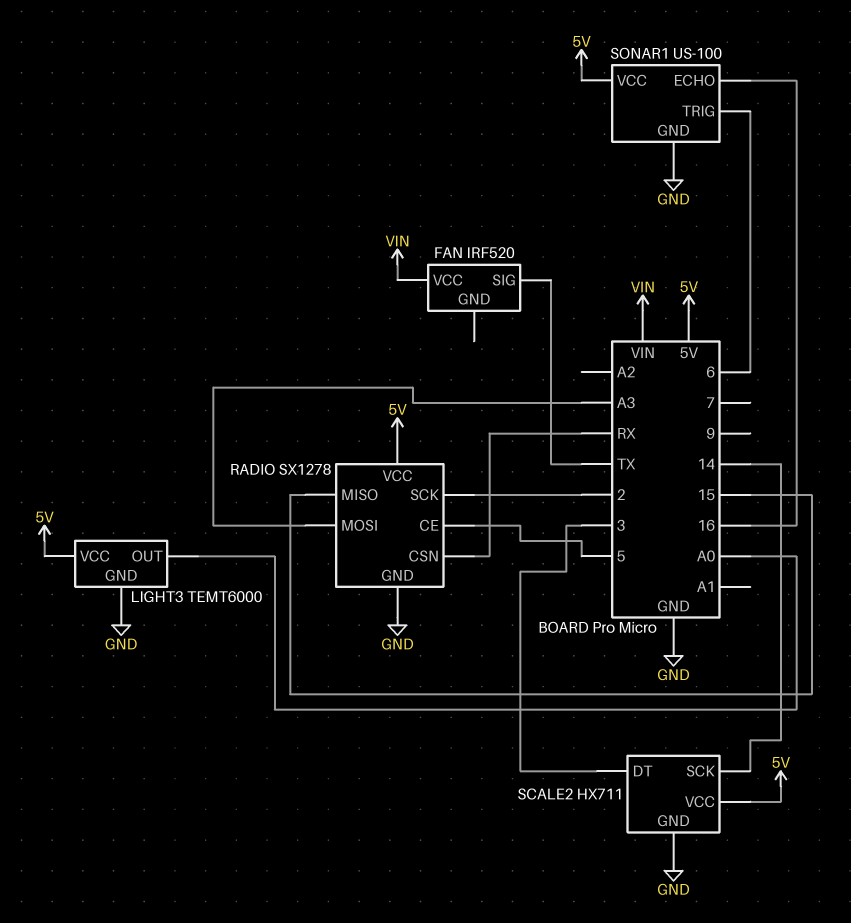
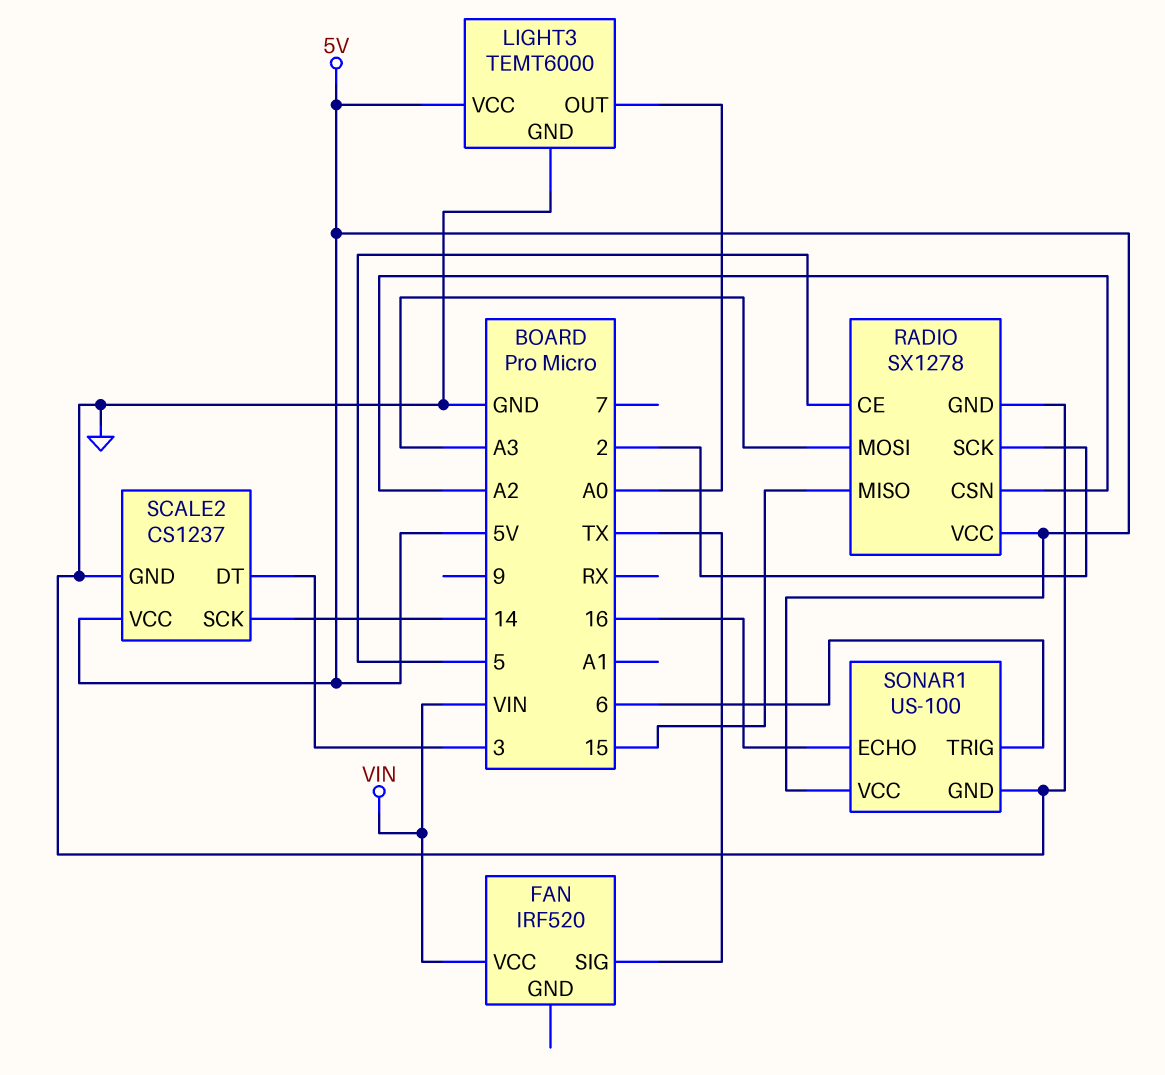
RADIO pin CSN: RX -> A2
SCALE2: HX711 -> CS1237

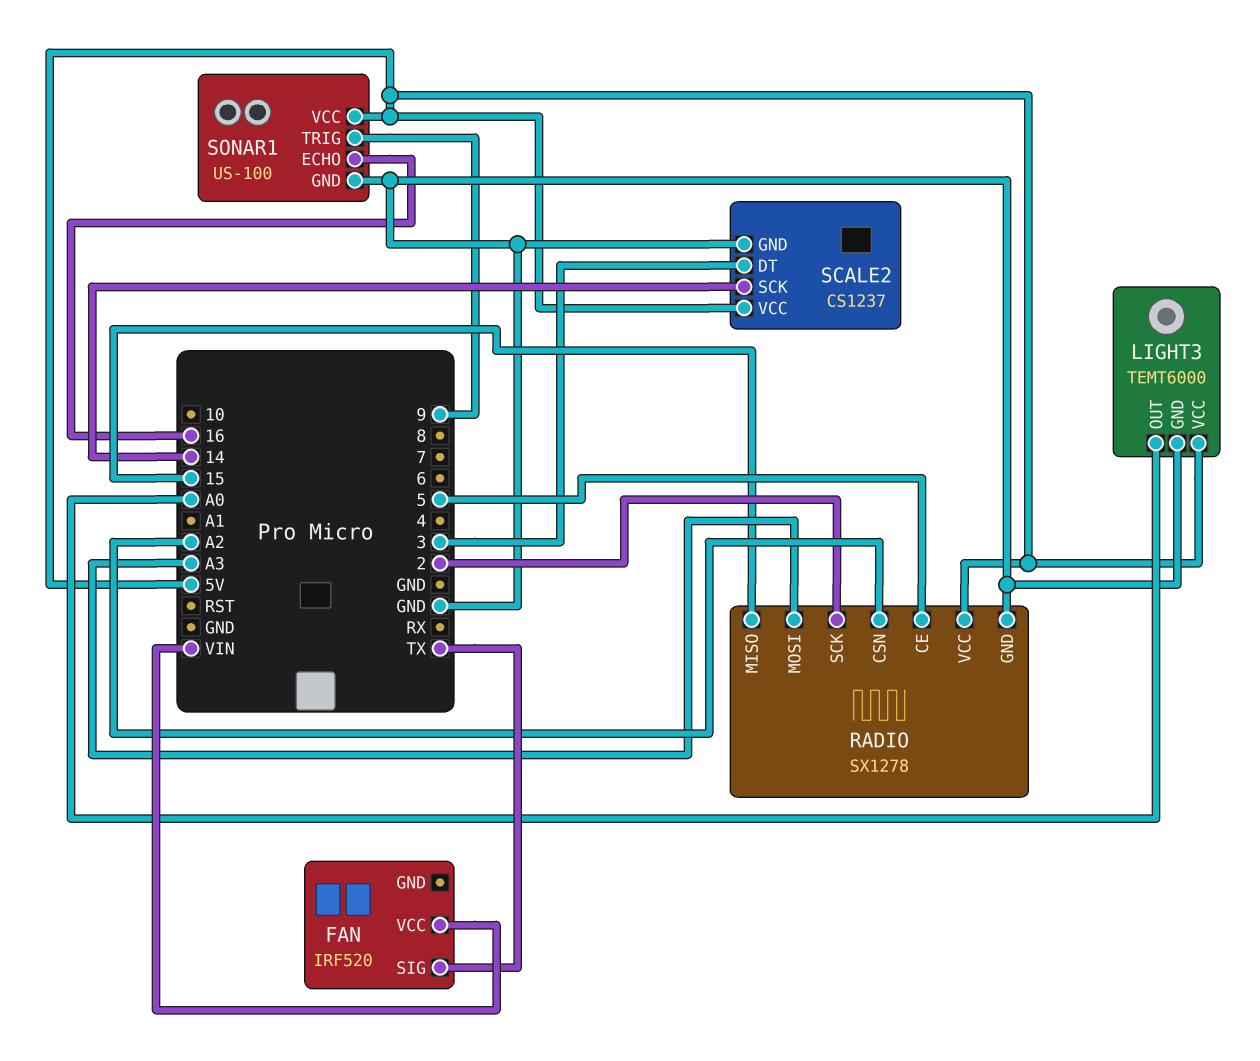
SONAR1 pin TRIG: 6 -> 9

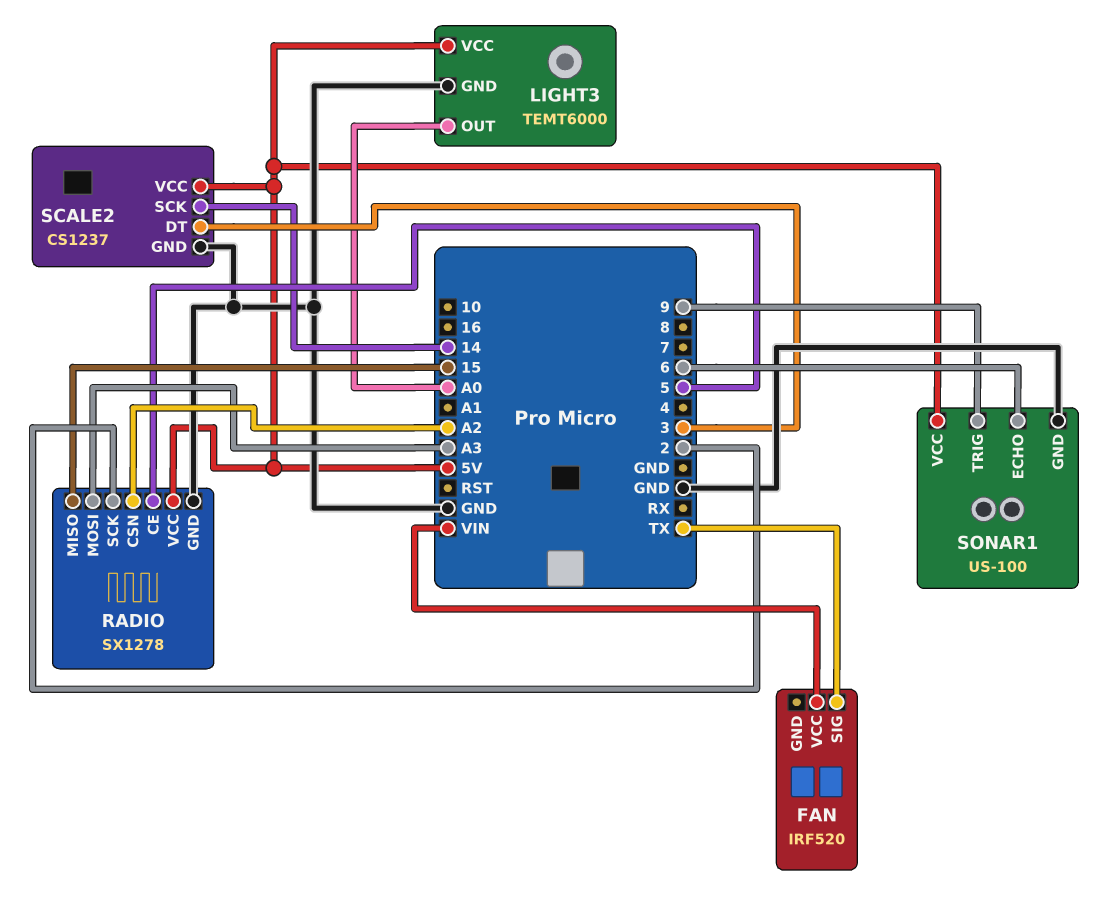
SONAR1 pin ECHO: 16 -> 6

